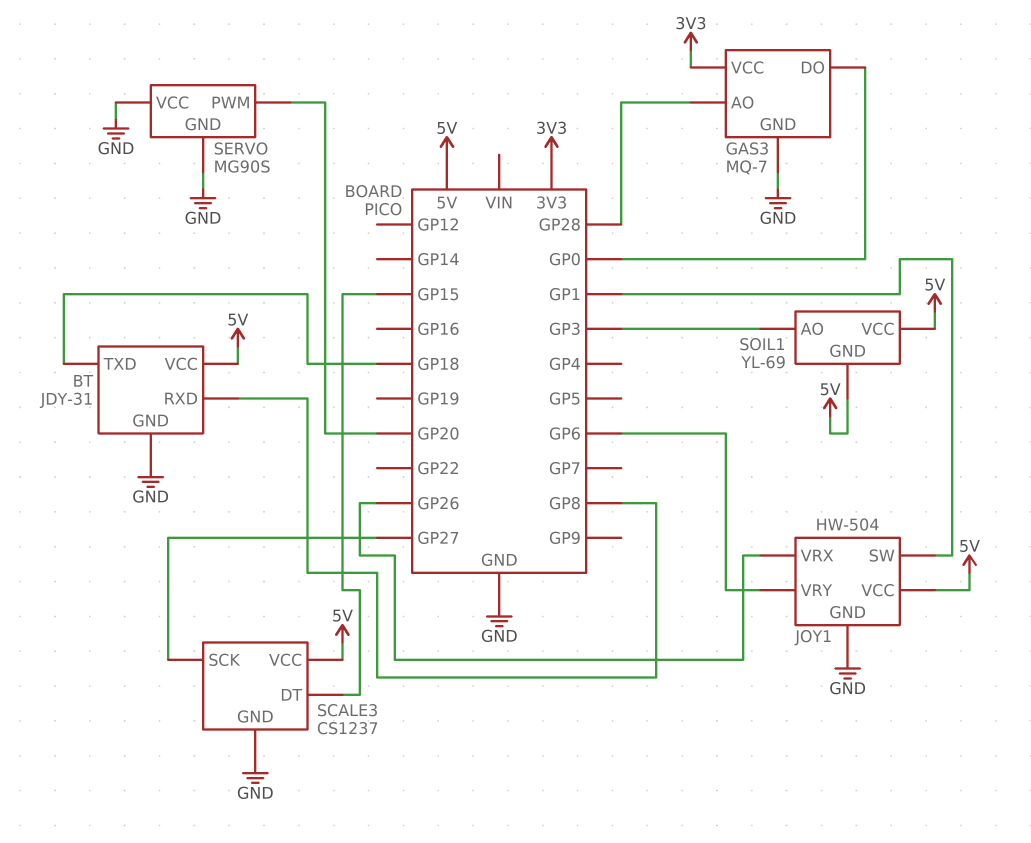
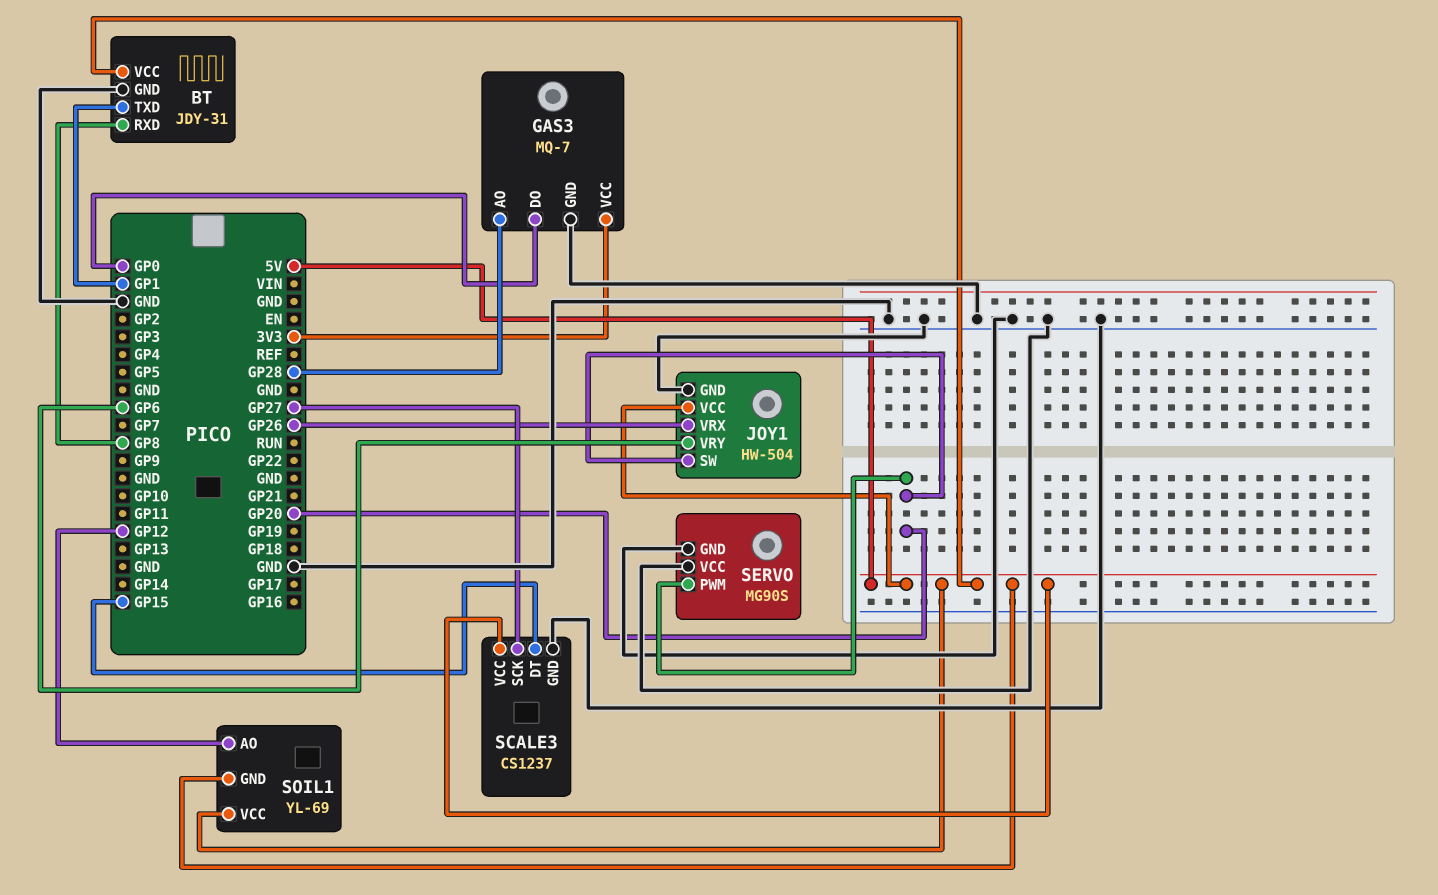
BT pin TXD: GP18 -> GP1
JOY1 pin SW: GP1 -> GP20
SOIL1 pin AO: GP3 -> GP12

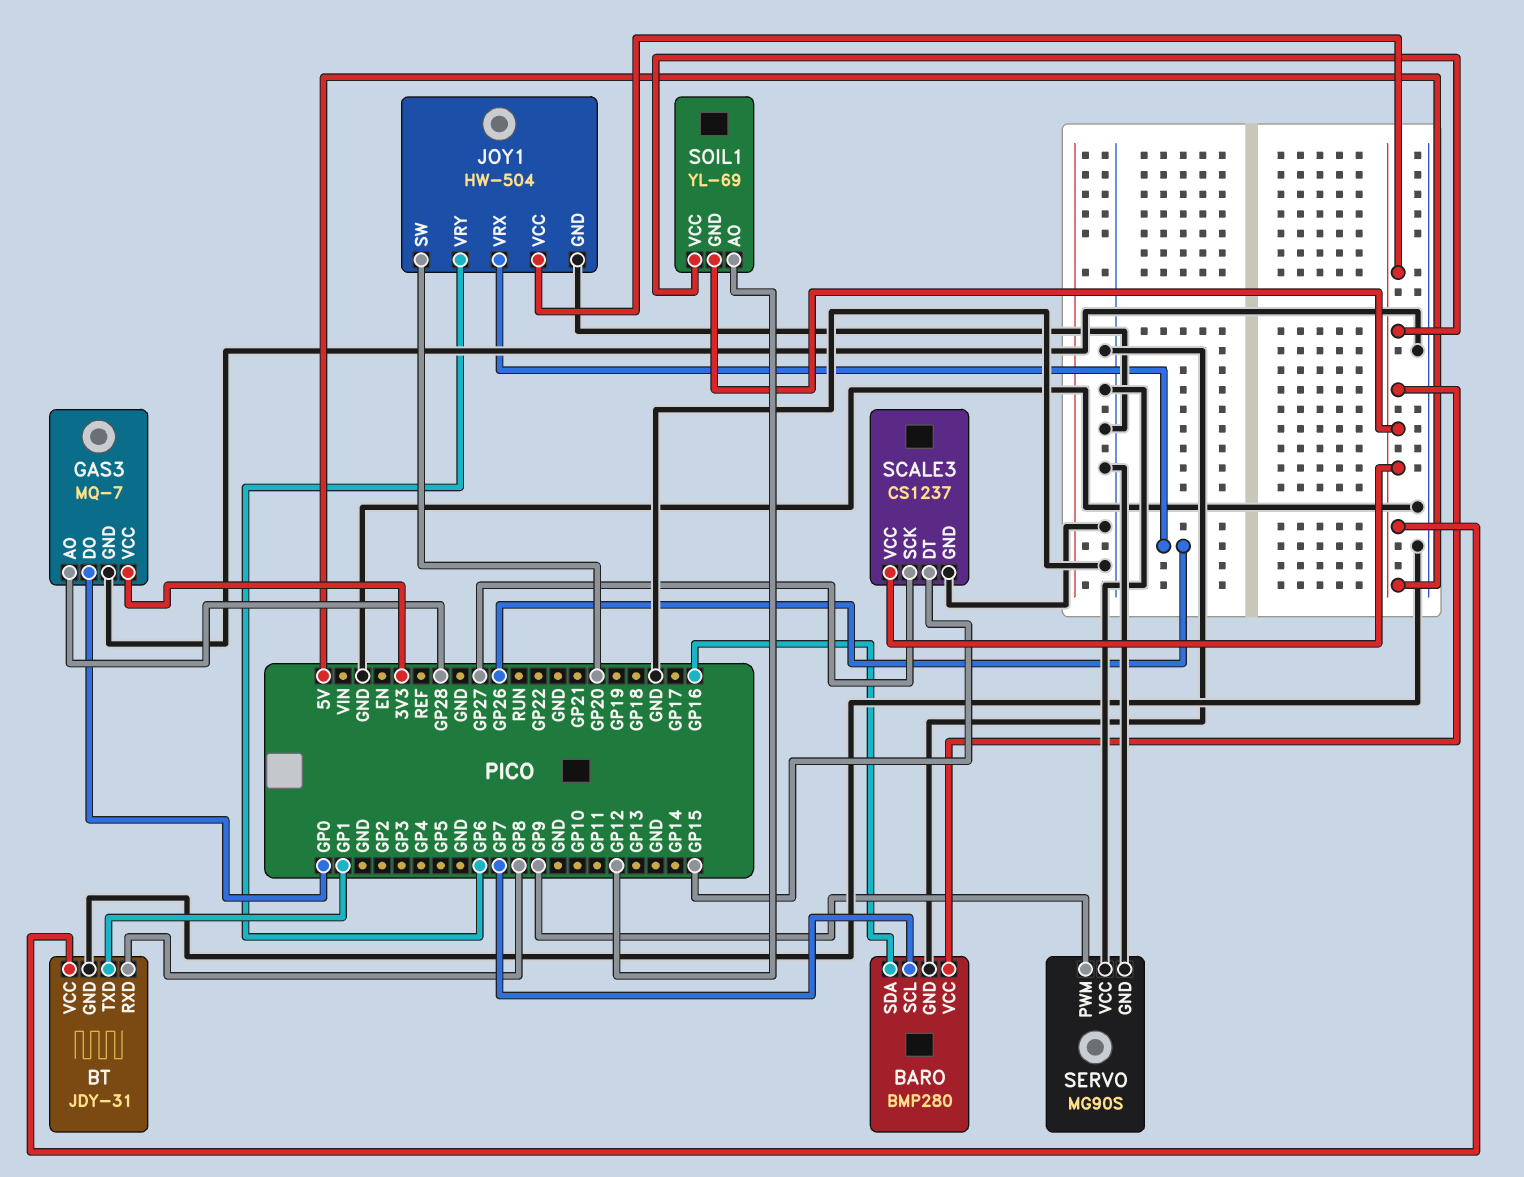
BARO: none -> BMP280
BARO pin GND: none -> GND
BARO pin SCL: none -> GP7
BARO pin SDA: none -> GP16
BARO pin VCC: none -> 5V
SERVO pin PWM: GP20 -> GP9

